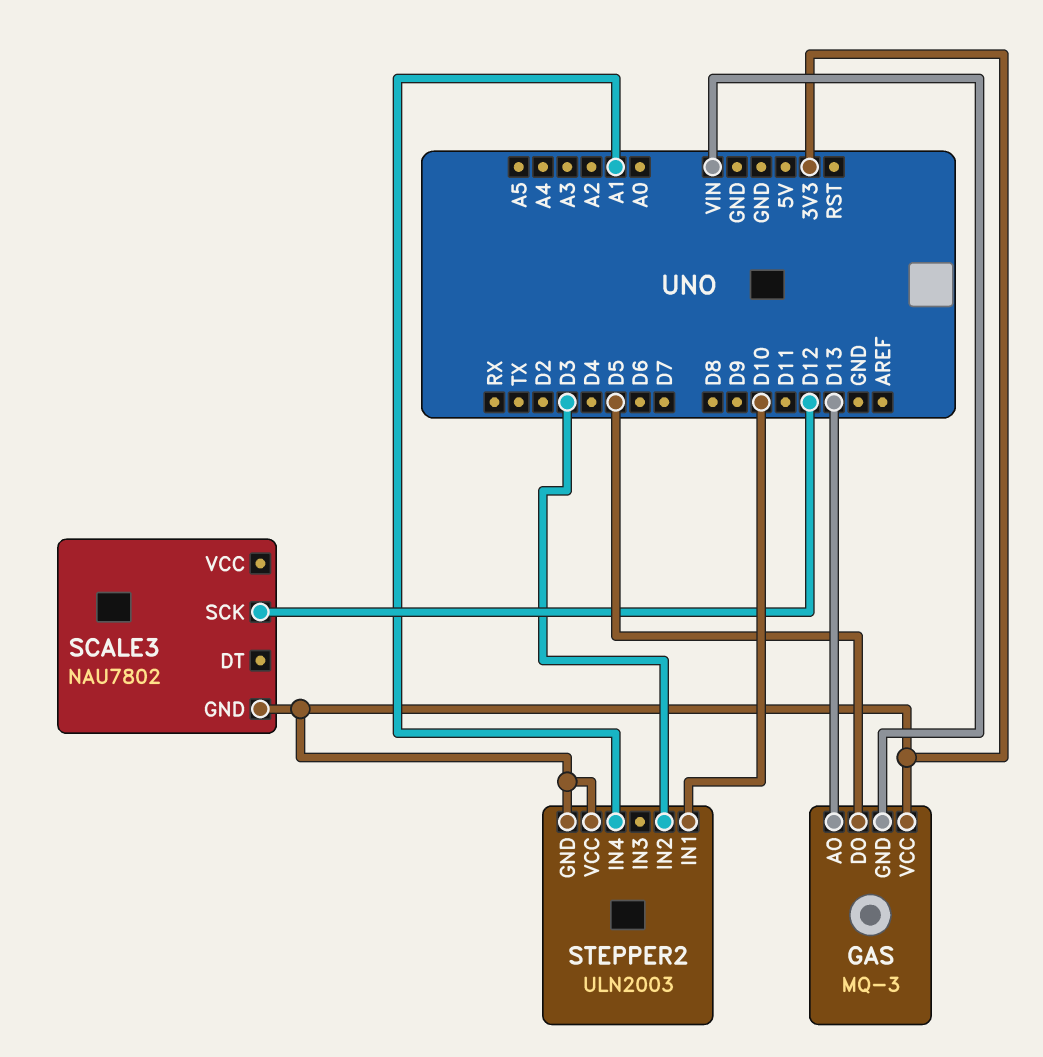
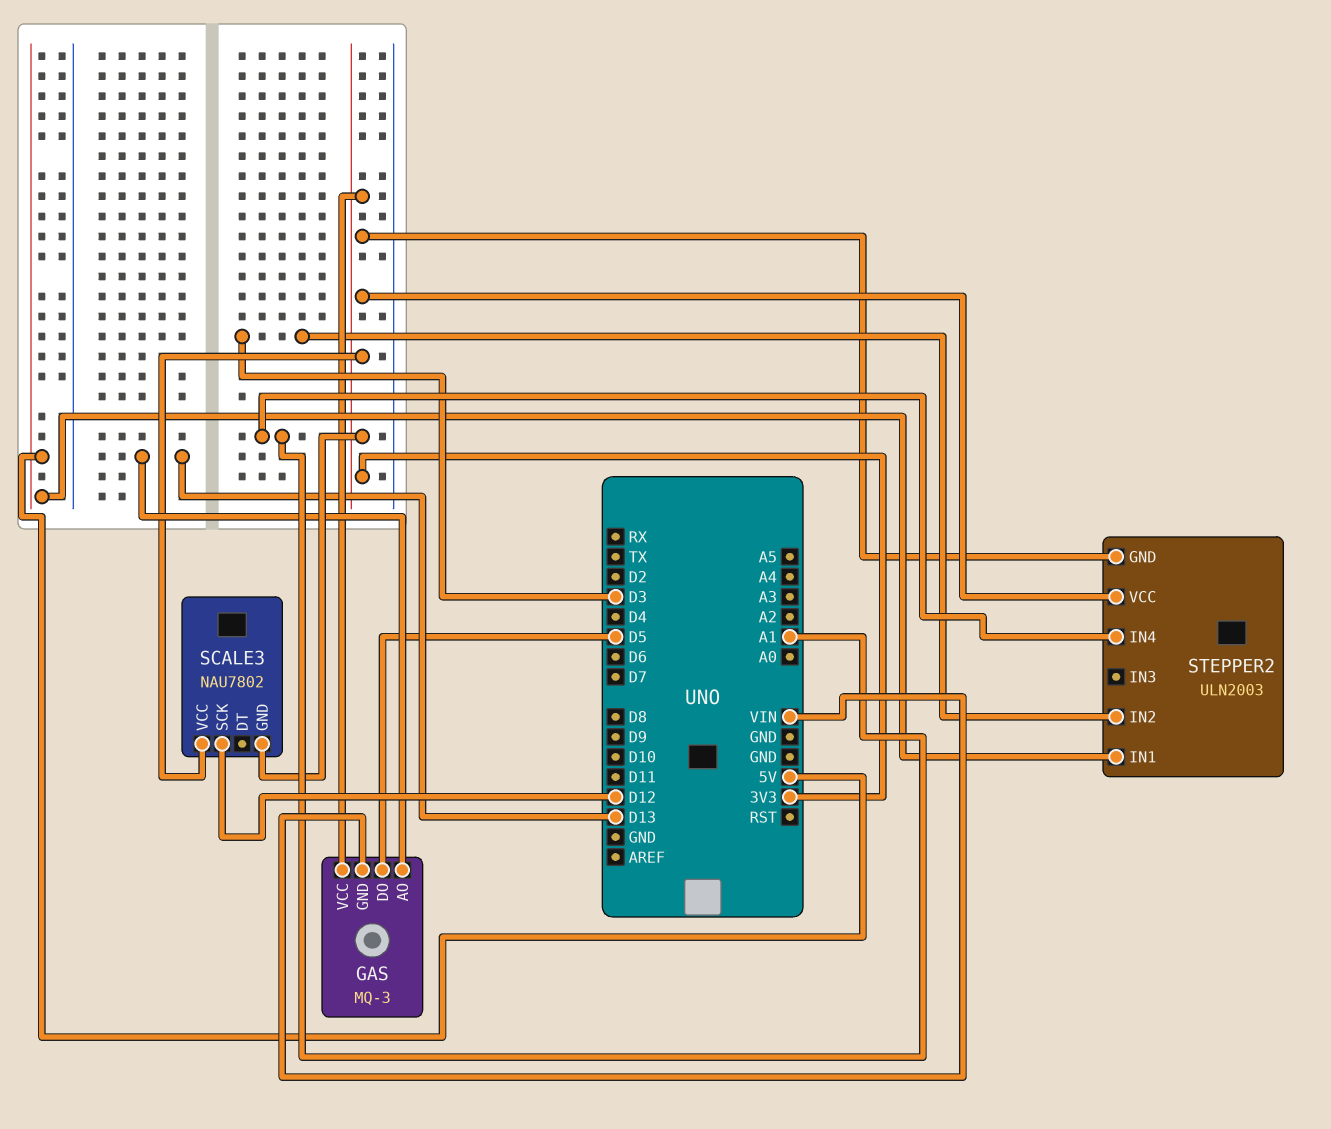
SCALE3 pin VCC: none -> 3V3
STEPPER2 pin IN1: D10 -> 5V

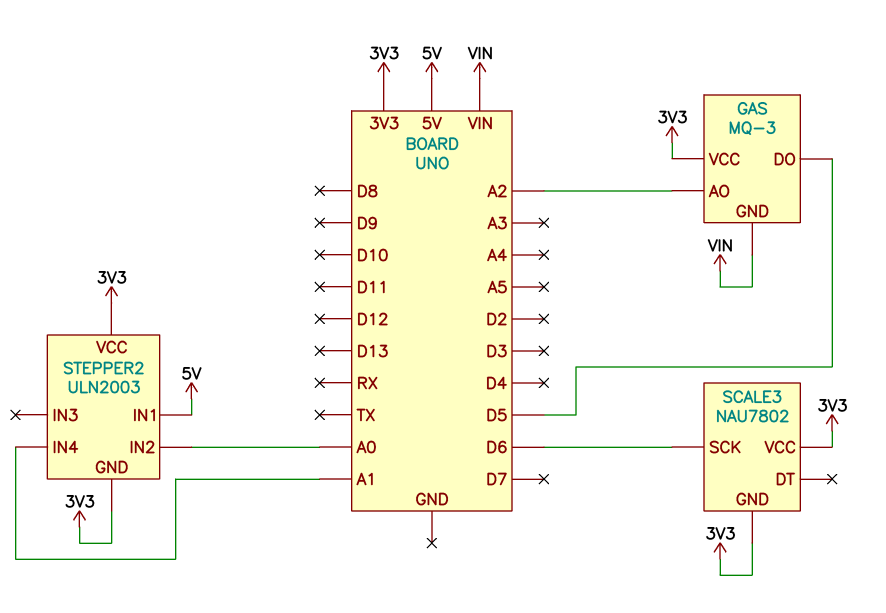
GAS pin AO: D13 -> A2
SCALE3 pin SCK: D12 -> D6
STEPPER2 pin IN2: D3 -> A0

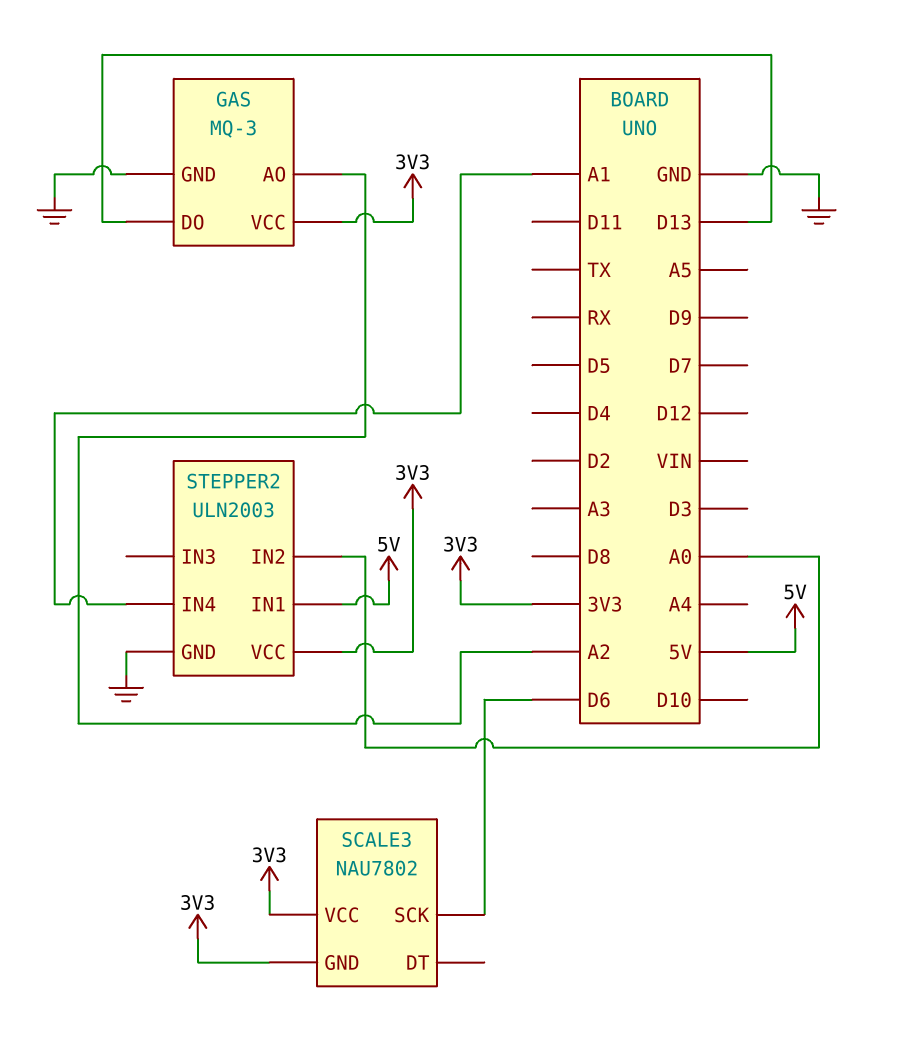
GAS pin DO: D5 -> D13
GAS pin GND: VIN -> GND
STEPPER2 pin GND: 3V3 -> GND

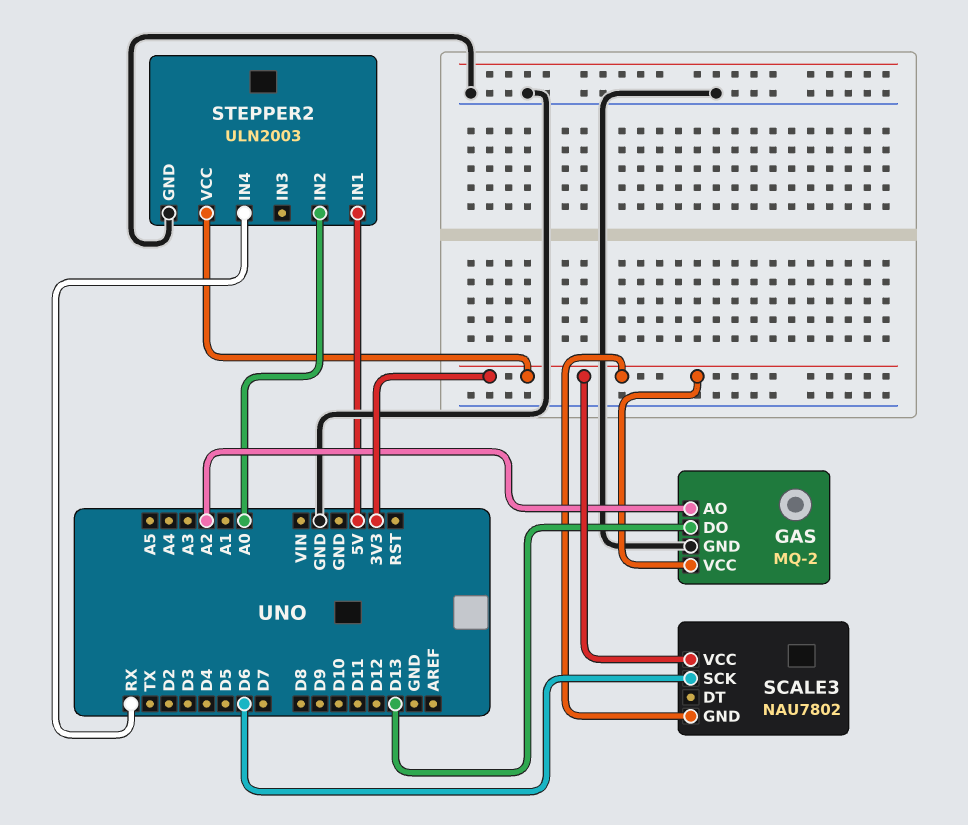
GAS: MQ-3 -> MQ-2
STEPPER2 pin IN4: A1 -> RX

